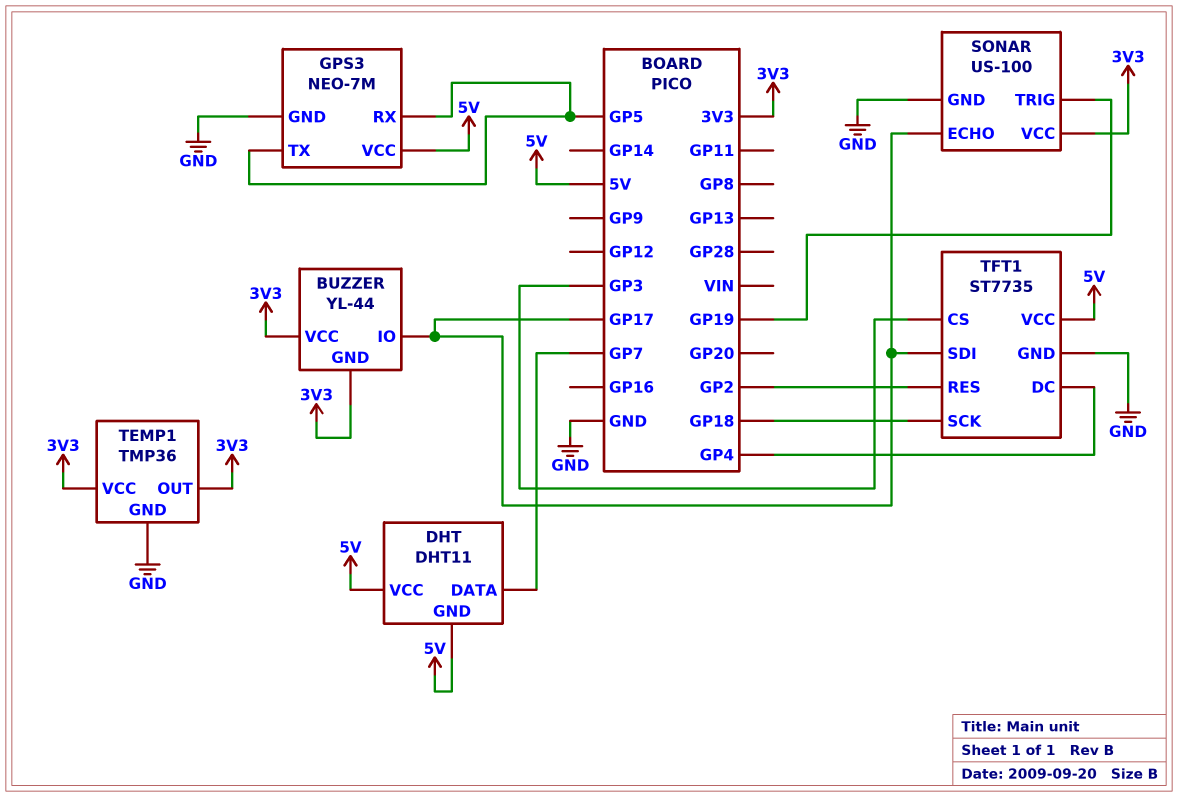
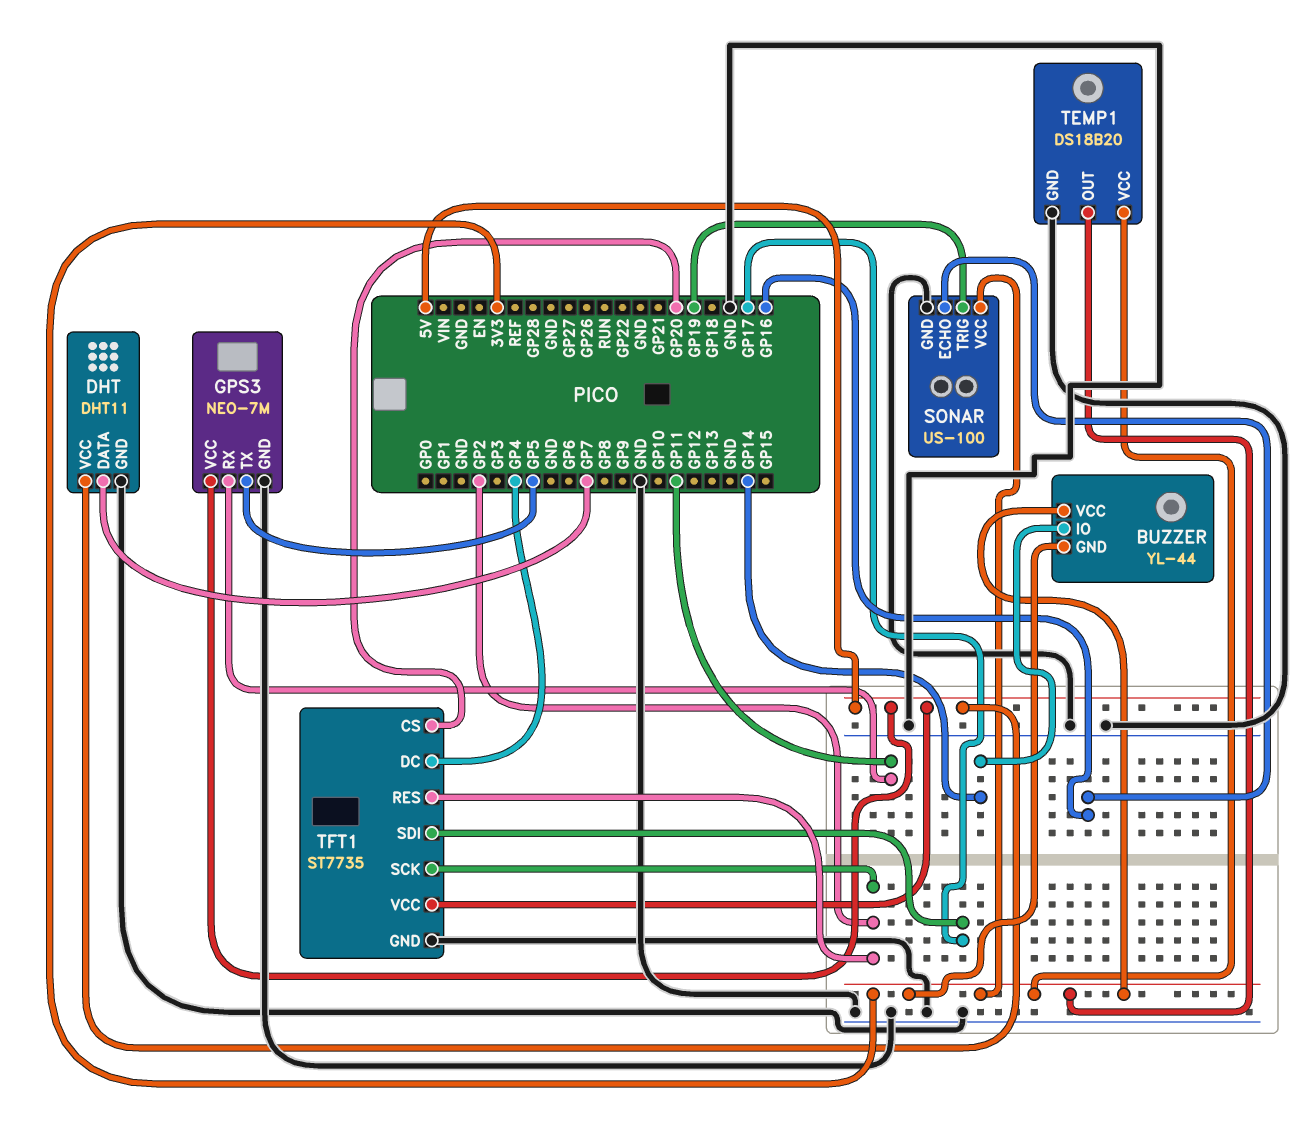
BUZZER pin IO: GP17 -> GP14
DHT pin GND: 5V -> GND
GPS3 pin RX: GP5 -> GP11
SONAR pin ECHO: GP17 -> GP16
TEMP1: TMP36 -> DS18B20
TFT1 pin CS: GP3 -> GP20
TFT1 pin SCK: GP18 -> GP2

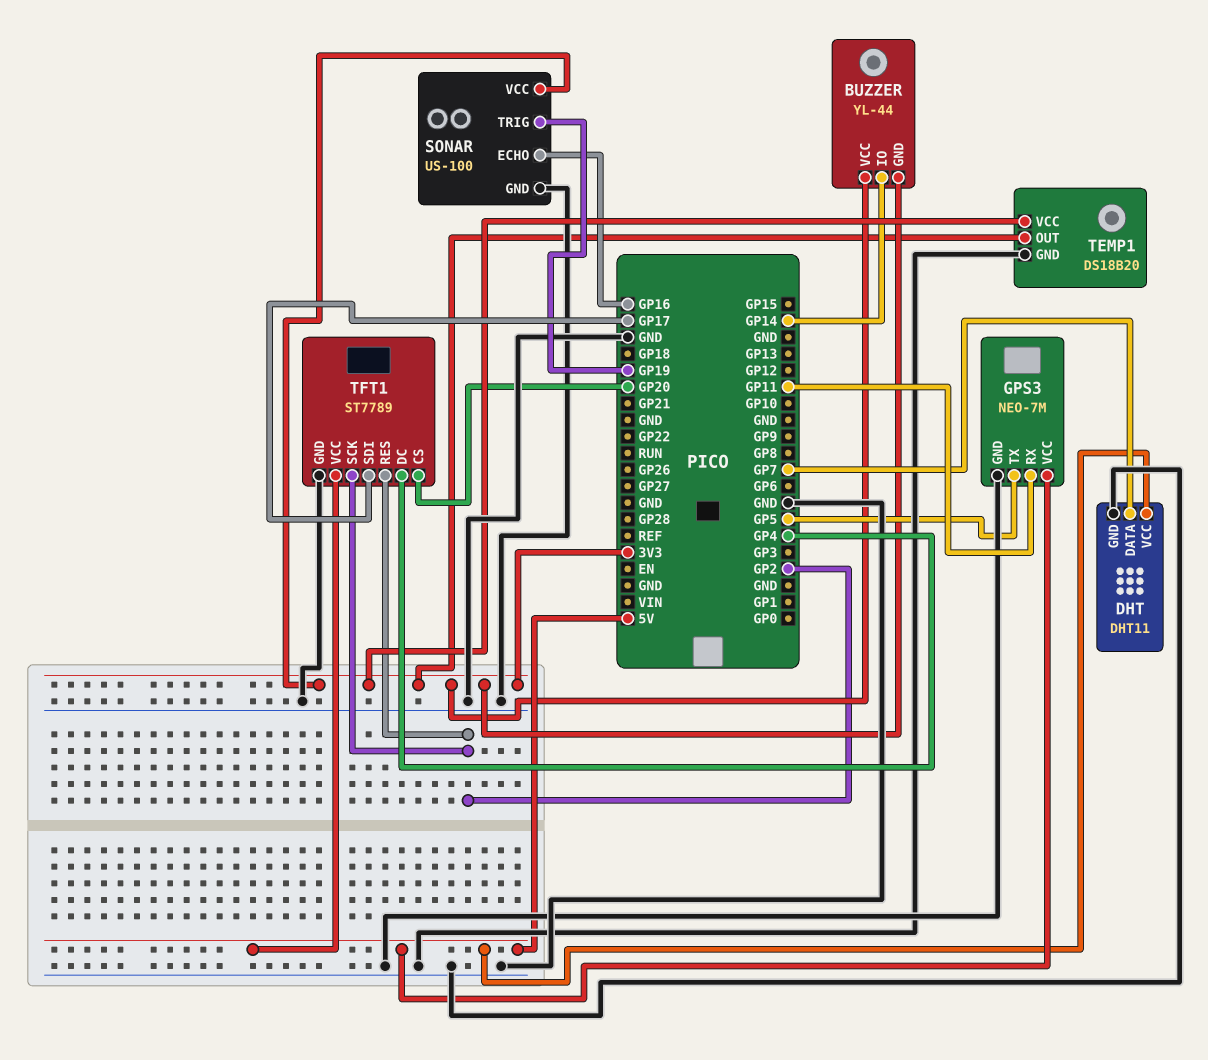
TFT1: ST7735 -> ST7789

